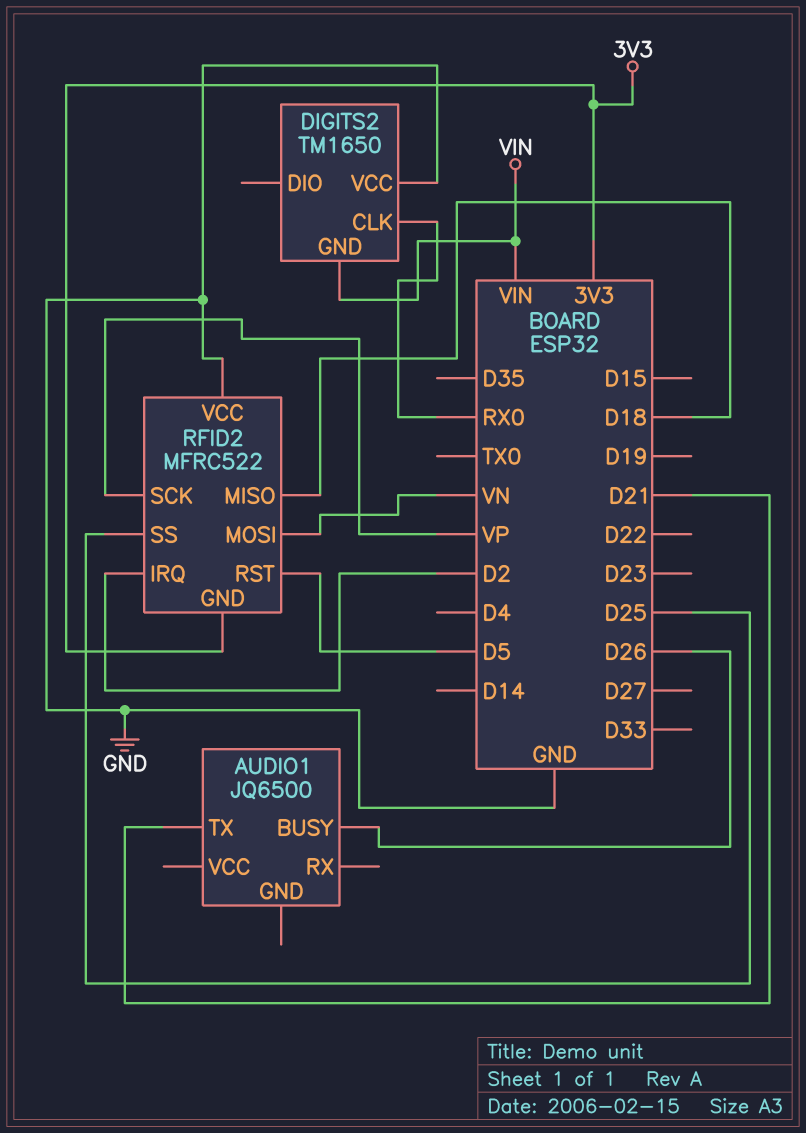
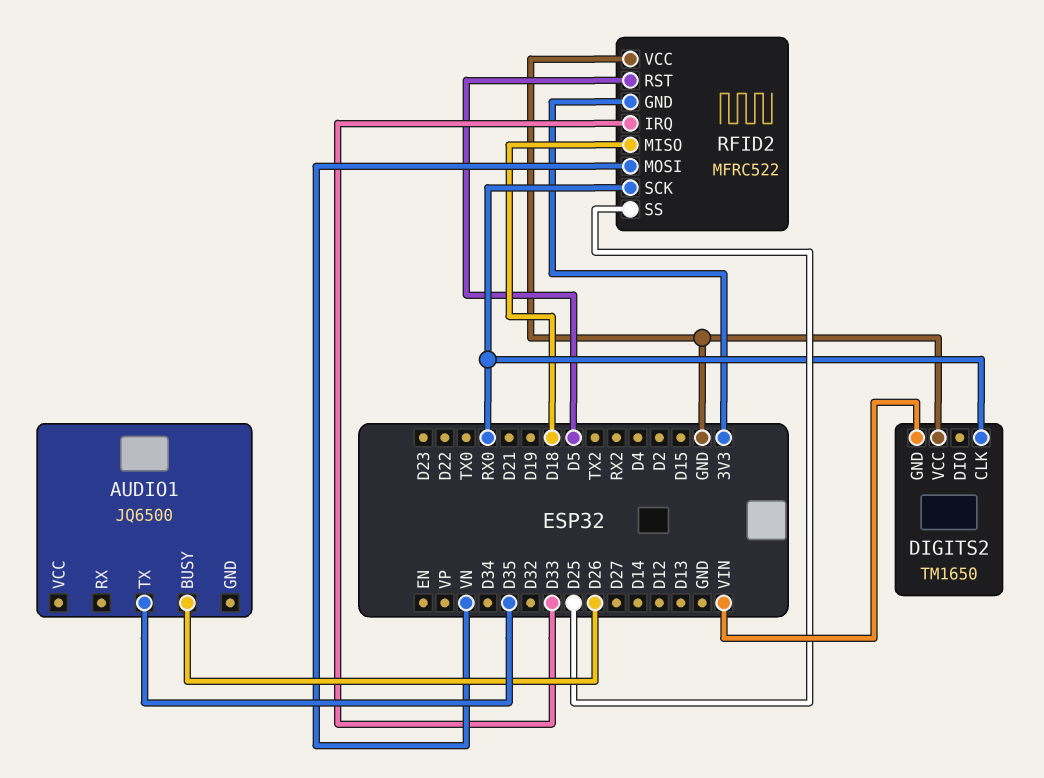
AUDIO1 pin TX: D21 -> D35
RFID2 pin IRQ: D2 -> D33
RFID2 pin SCK: VP -> RX0

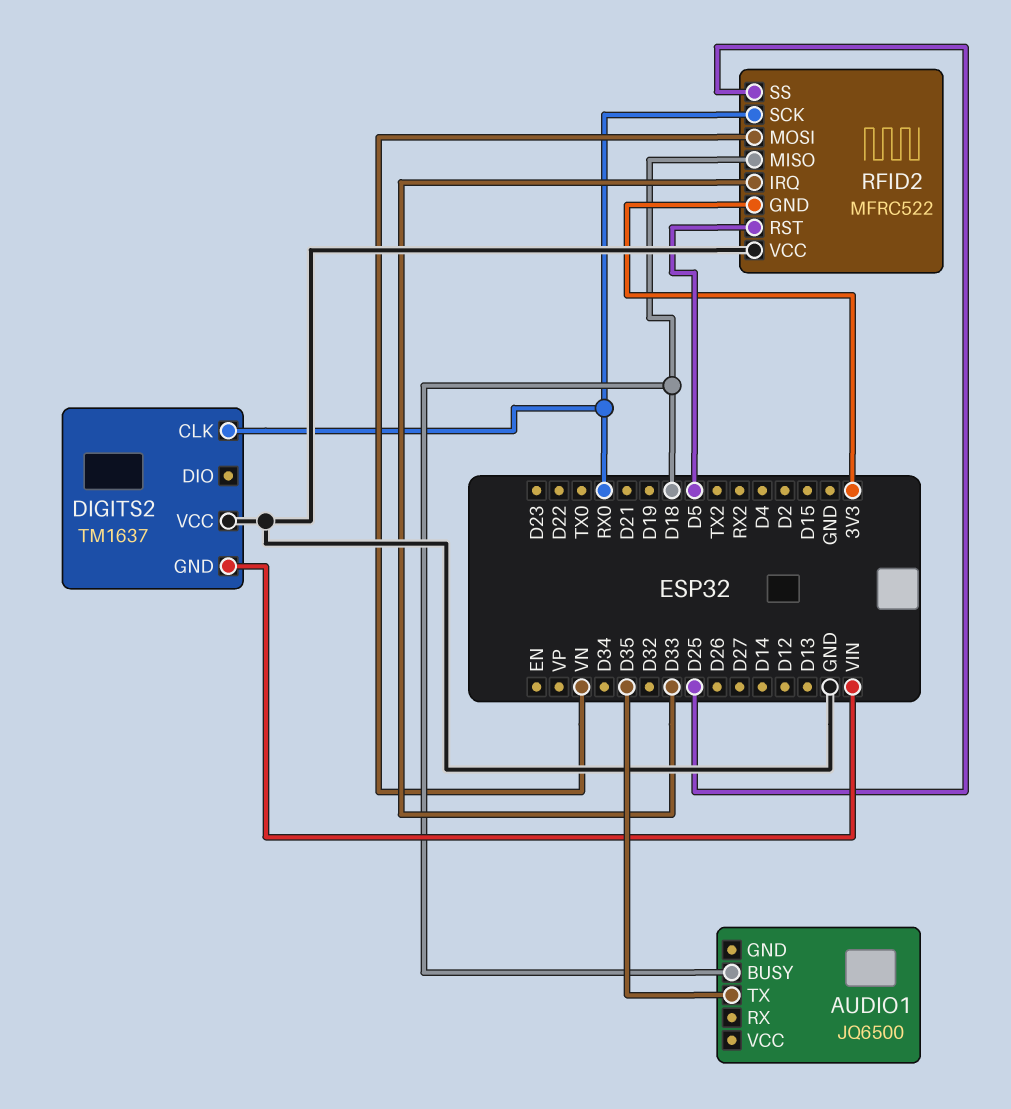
AUDIO1 pin BUSY: D26 -> D18
DIGITS2: TM1650 -> TM1637

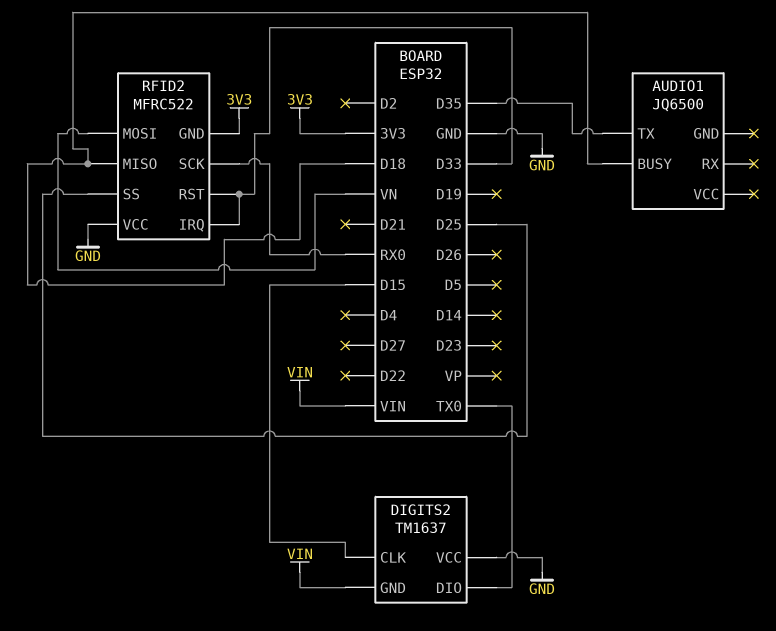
DIGITS2 pin CLK: RX0 -> D15
DIGITS2 pin DIO: none -> TX0
RFID2 pin RST: D5 -> D33

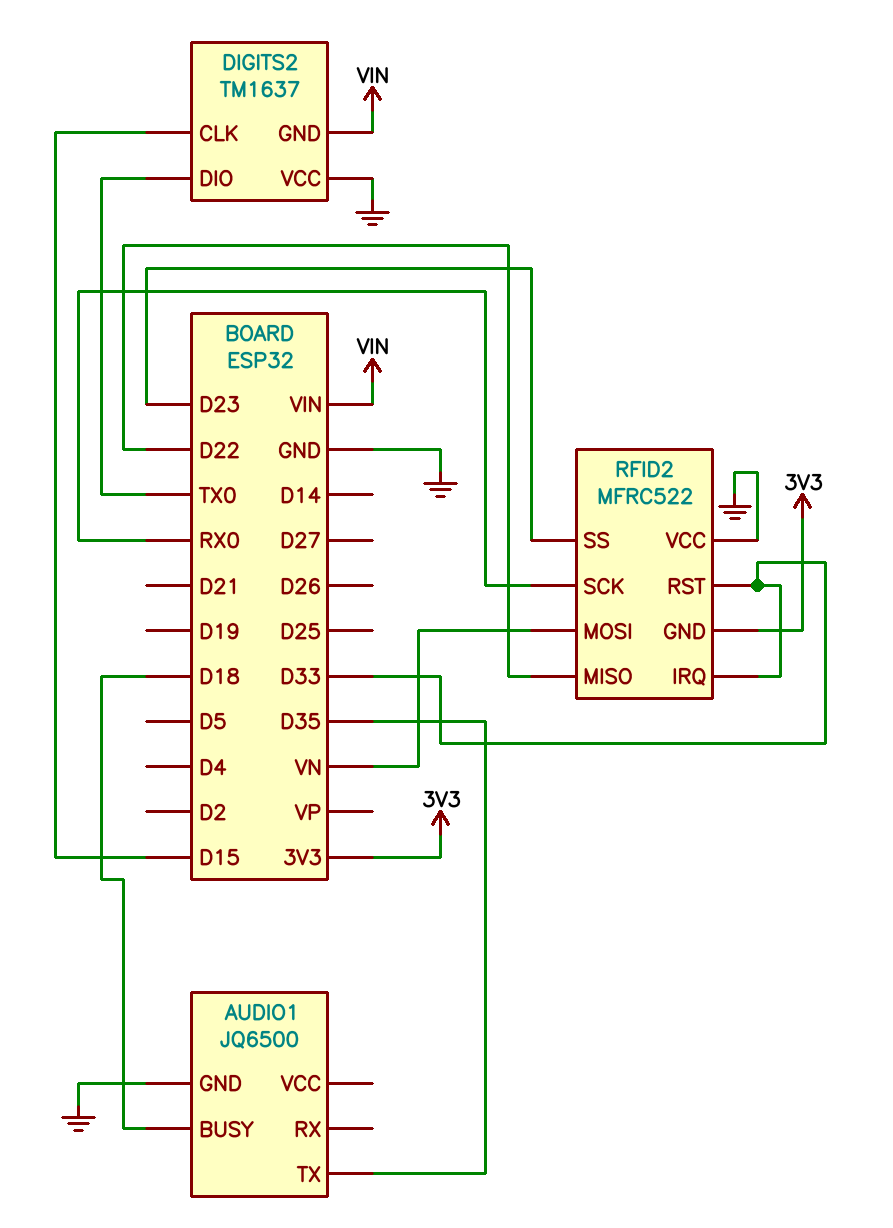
AUDIO1 pin GND: none -> GND
RFID2 pin MISO: D18 -> D22
RFID2 pin SS: D25 -> D23

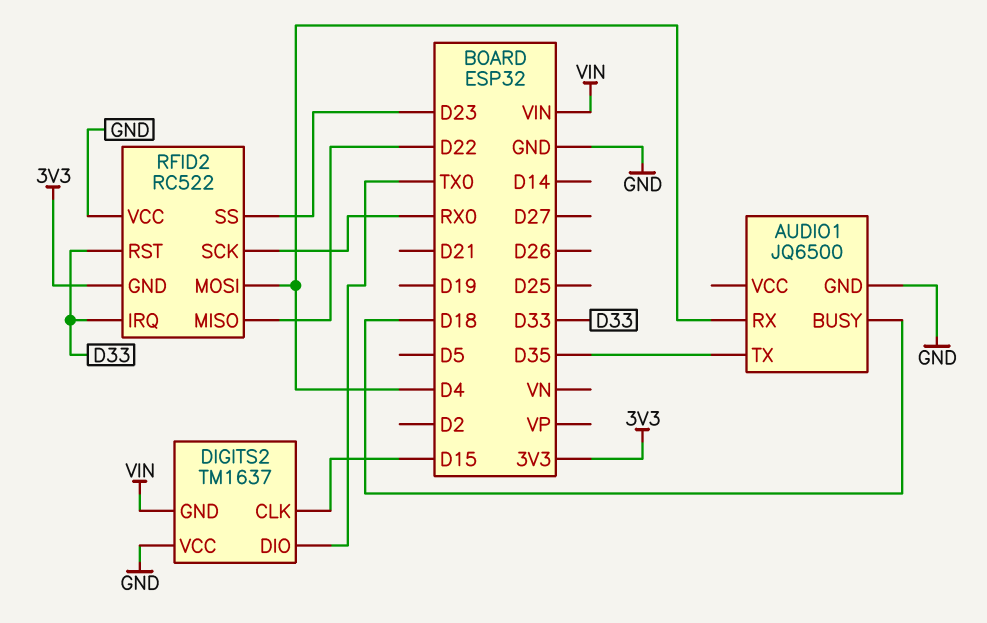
AUDIO1 pin RX: none -> D4
RFID2: MFRC522 -> RC522
RFID2 pin MOSI: VN -> D4

